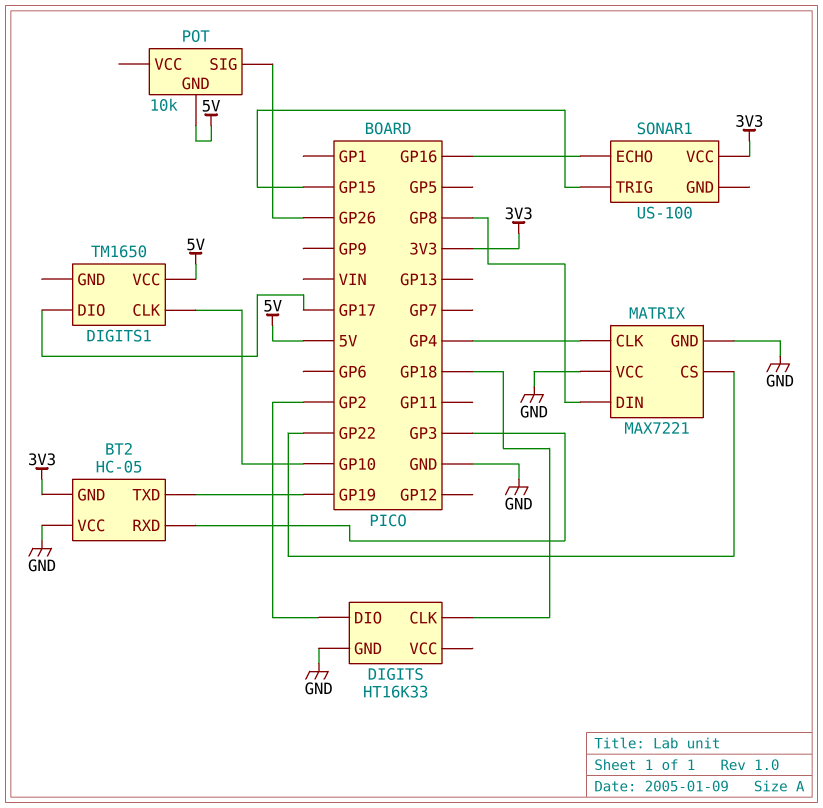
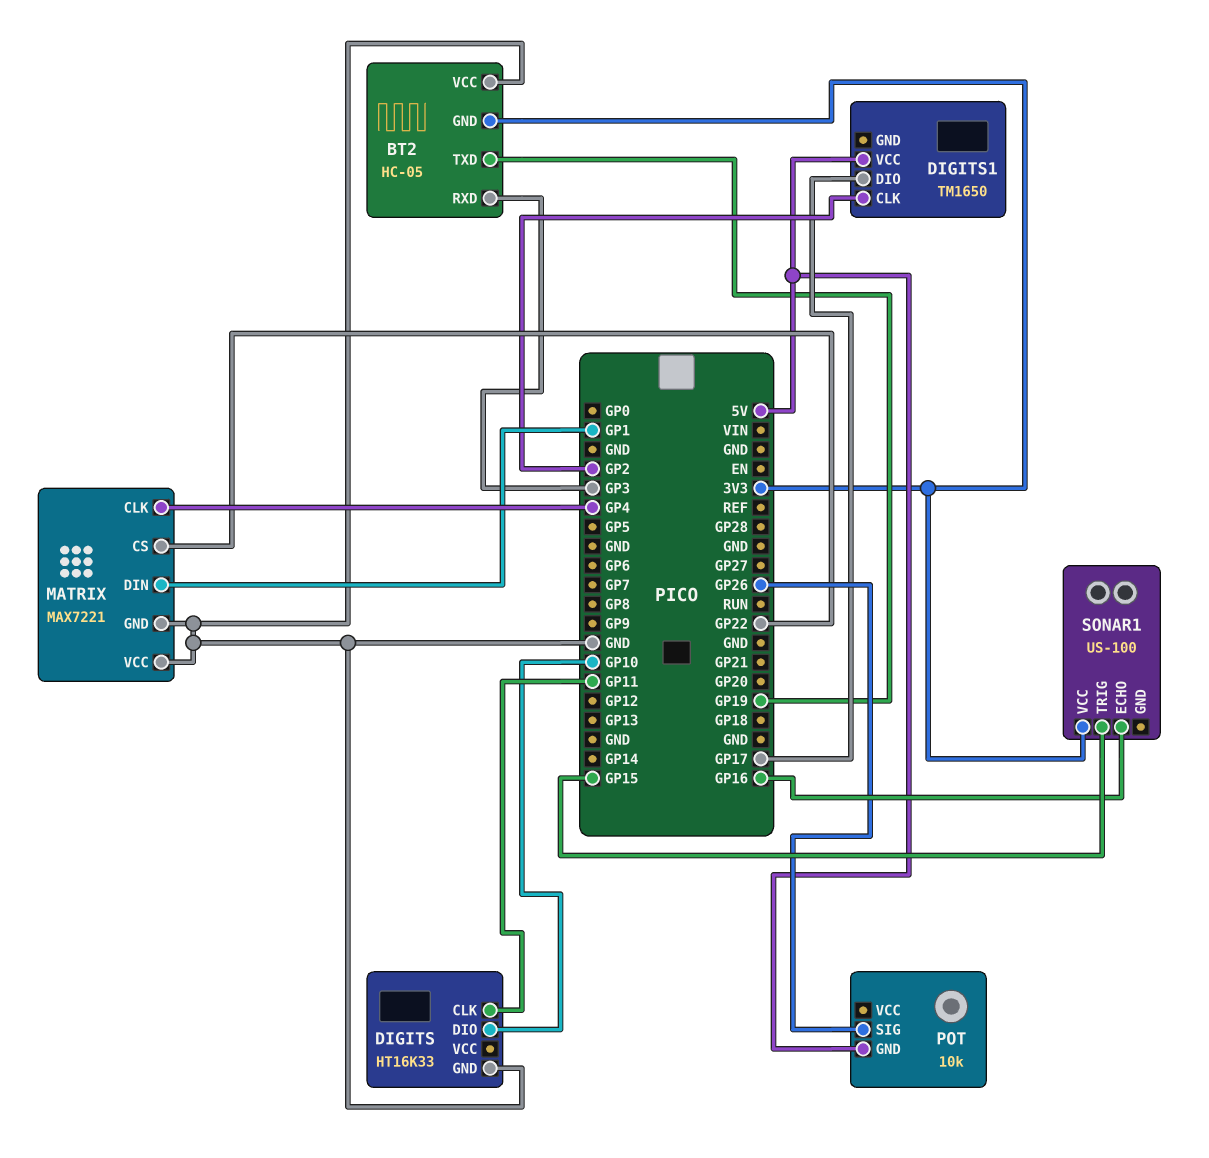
DIGITS pin CLK: GP18 -> GP11
DIGITS pin DIO: GP2 -> GP10
DIGITS1 pin CLK: GP10 -> GP2
MATRIX pin DIN: GP8 -> GP1

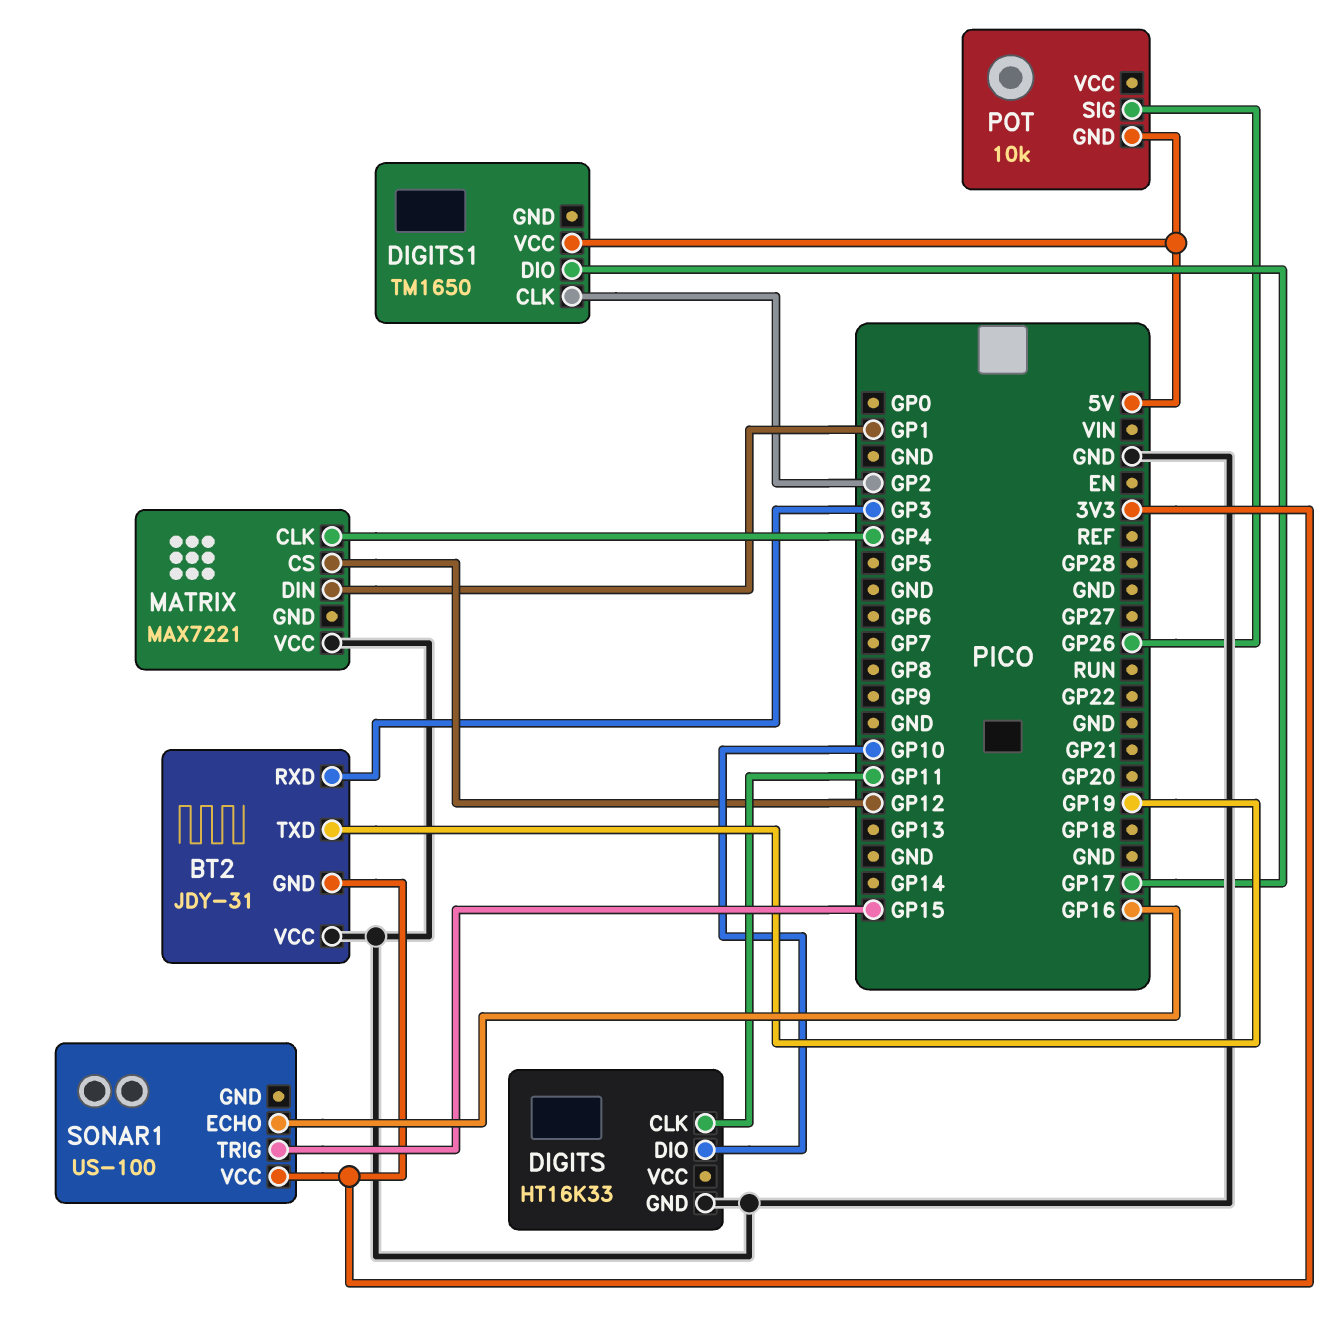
BT2: HC-05 -> JDY-31
MATRIX pin CS: GP22 -> GP12
MATRIX pin GND: GND -> none

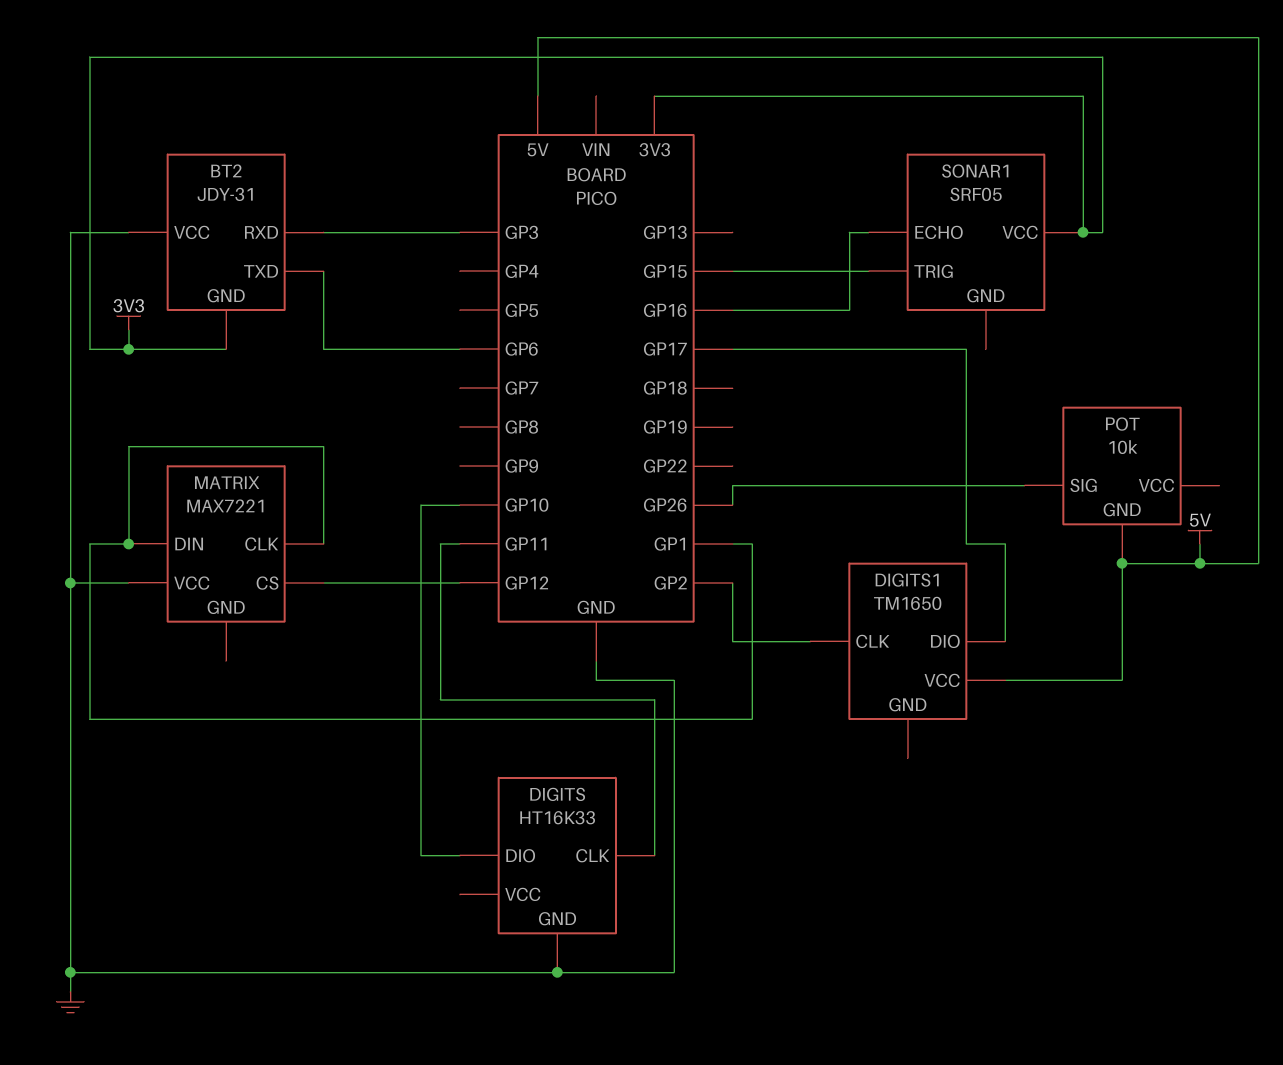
BT2 pin TXD: GP19 -> GP6
MATRIX pin CLK: GP4 -> GP1
SONAR1: US-100 -> SRF05

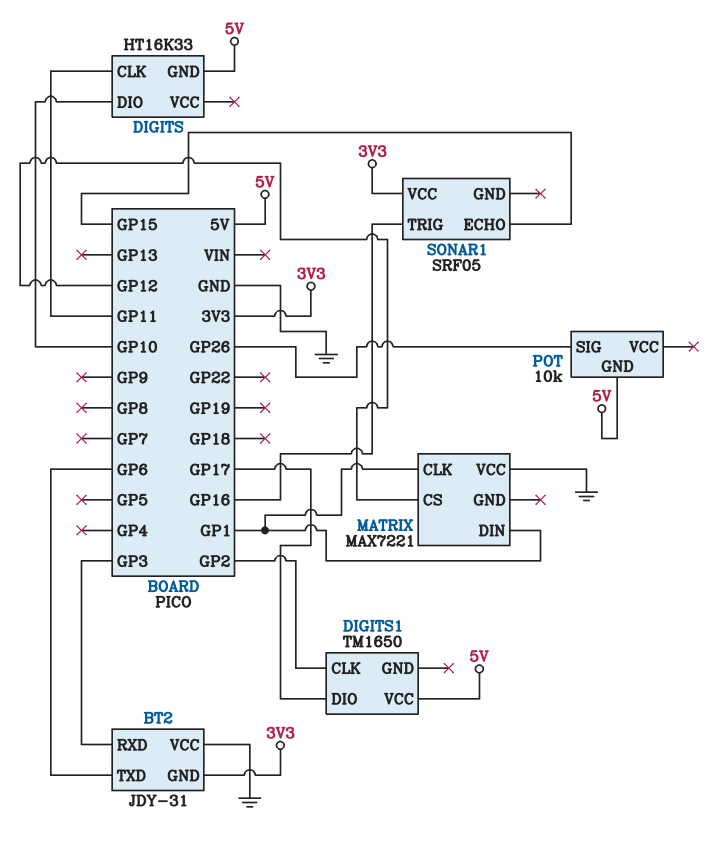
DIGITS pin GND: GND -> 5V
SONAR1 pin ECHO: GP16 -> GP15
SONAR1 pin TRIG: GP15 -> GP16

